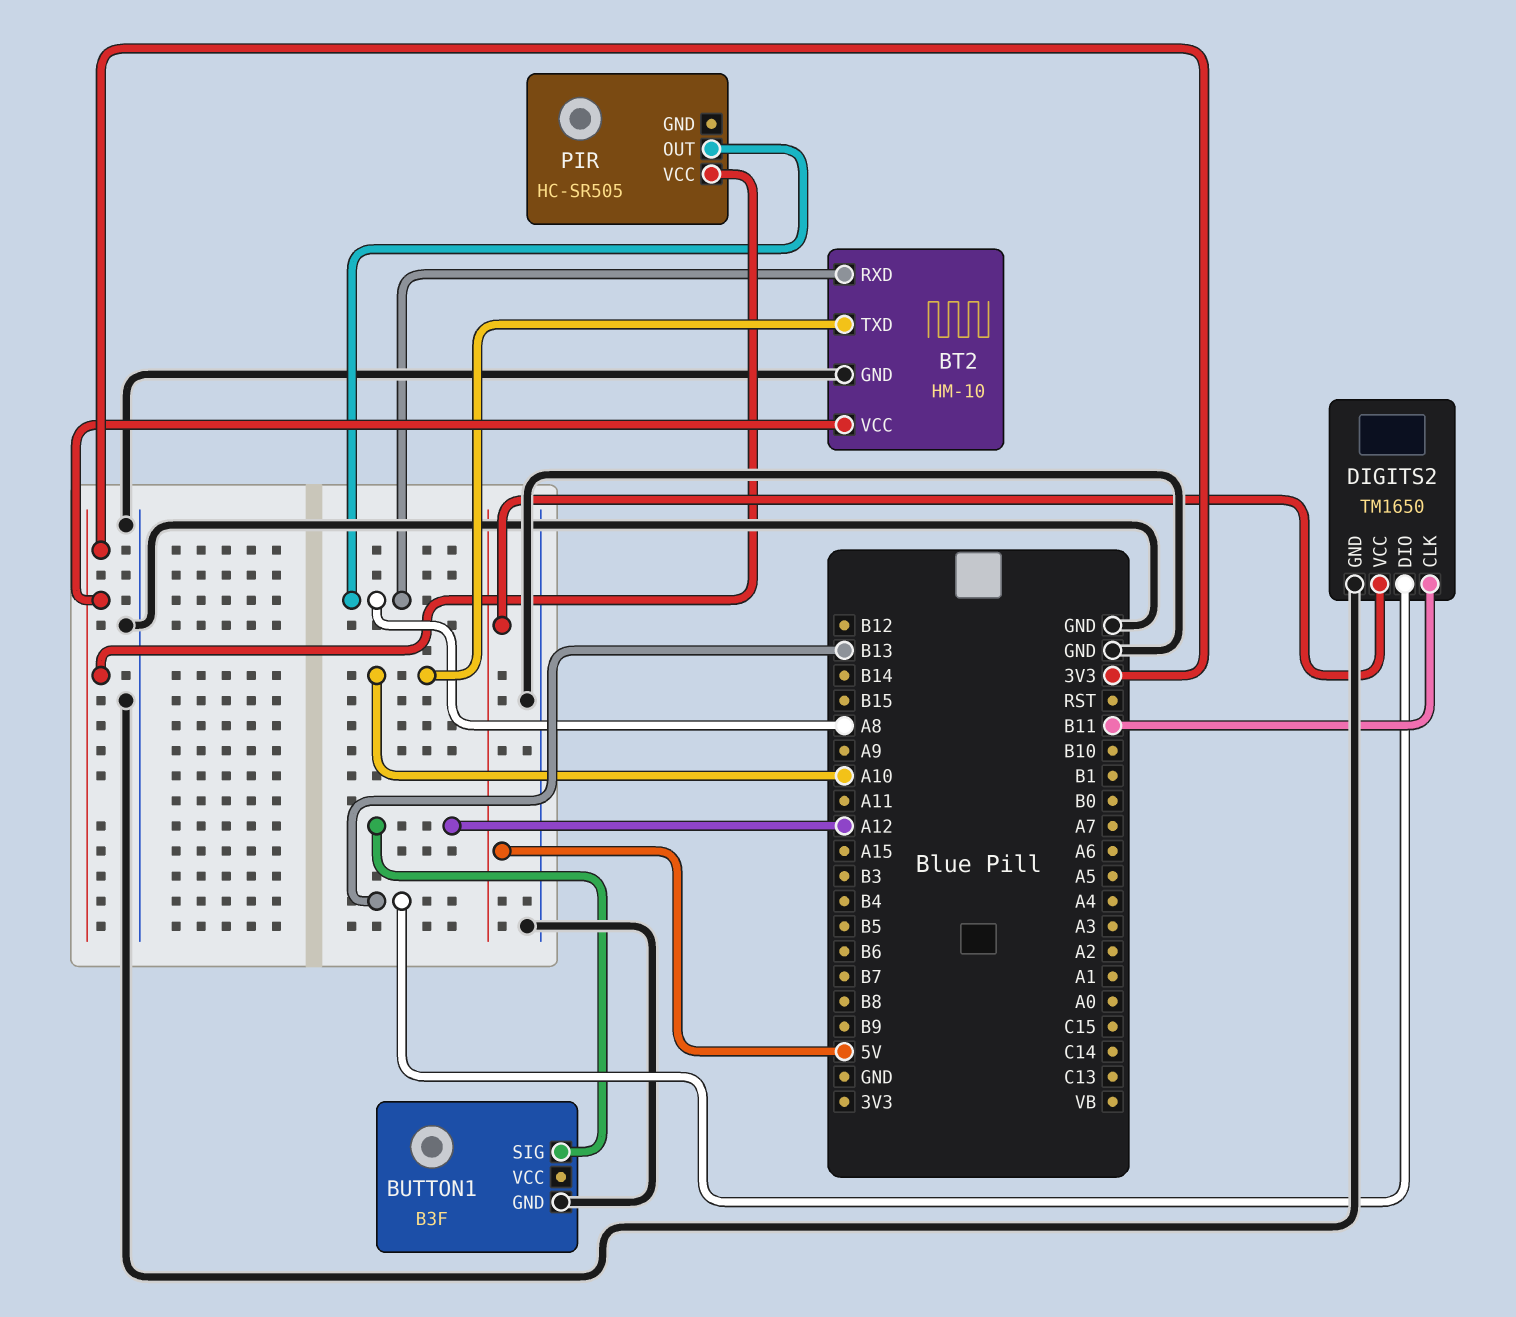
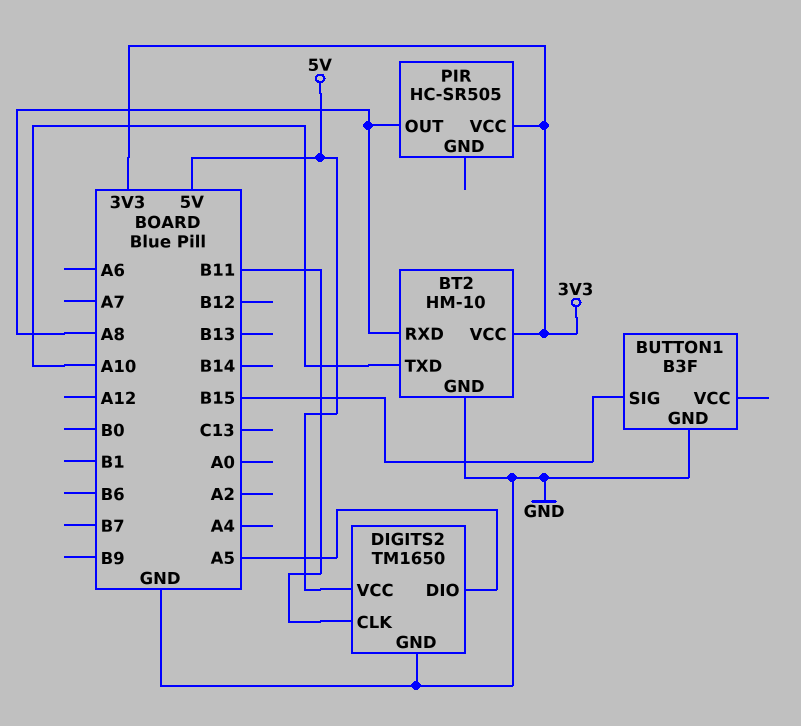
BUTTON1 pin SIG: A12 -> B15
DIGITS2 pin DIO: B13 -> A5

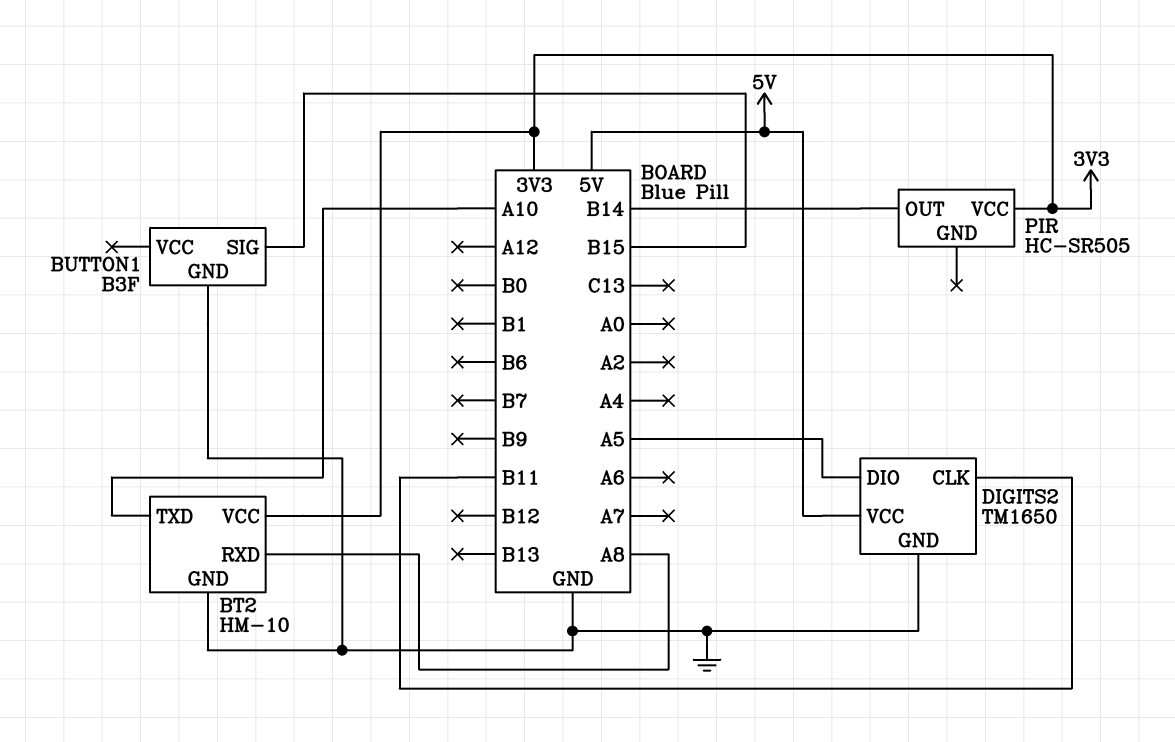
PIR pin OUT: A8 -> B14

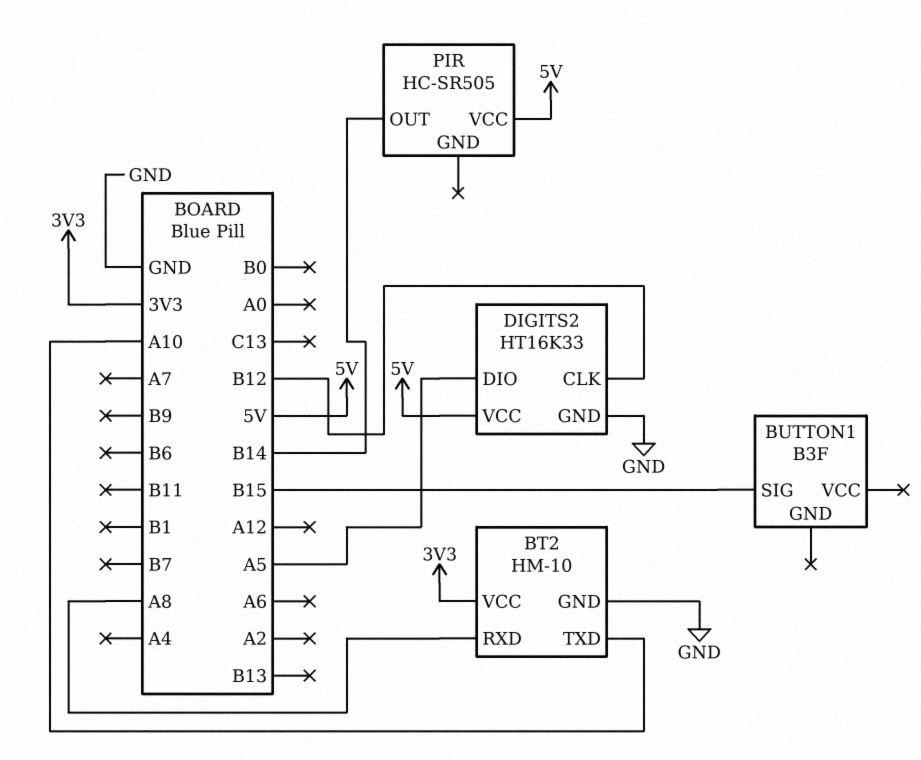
BUTTON1 pin GND: GND -> none
DIGITS2: TM1650 -> HT16K33
DIGITS2 pin CLK: B11 -> B12
PIR pin VCC: 3V3 -> 5V

